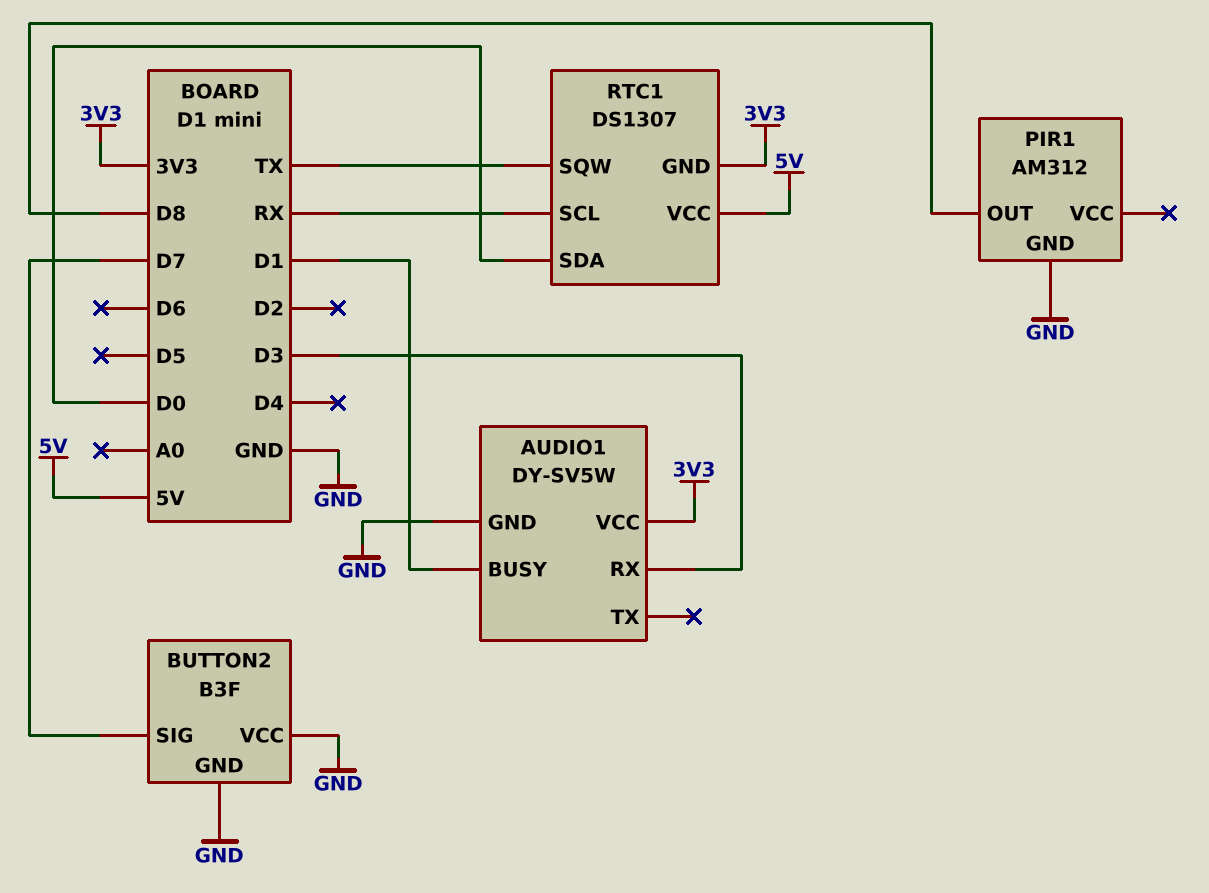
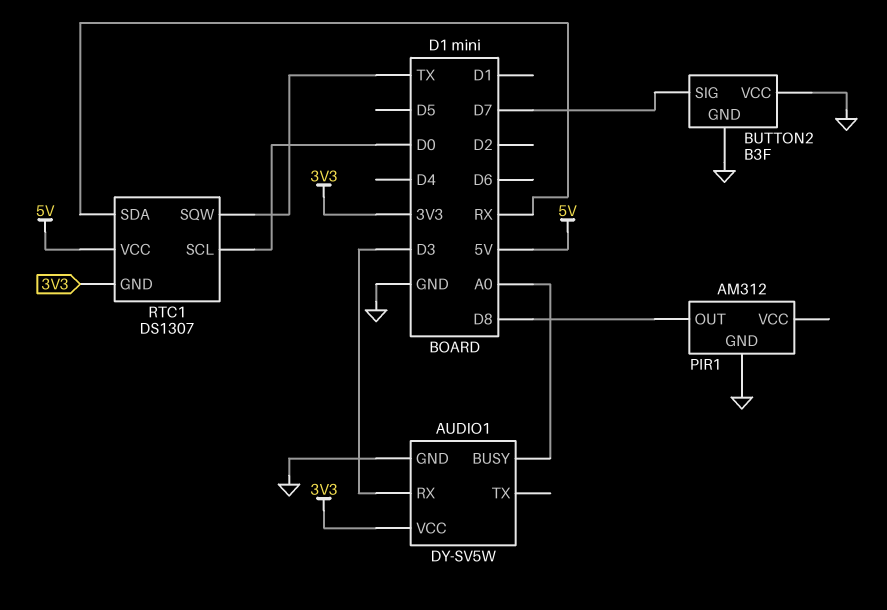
AUDIO1 pin BUSY: D1 -> A0
RTC1 pin SCL: RX -> D0
RTC1 pin SDA: D0 -> RX

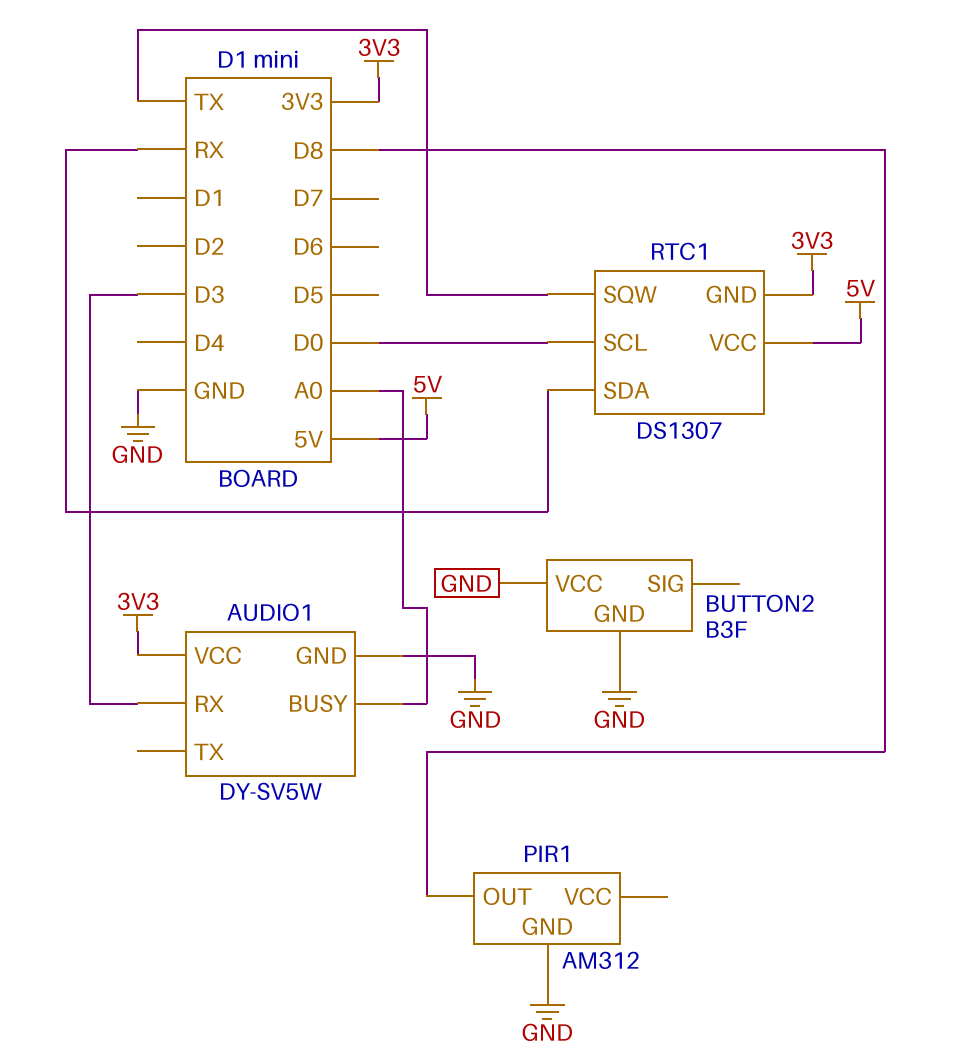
BUTTON2 pin SIG: D7 -> none

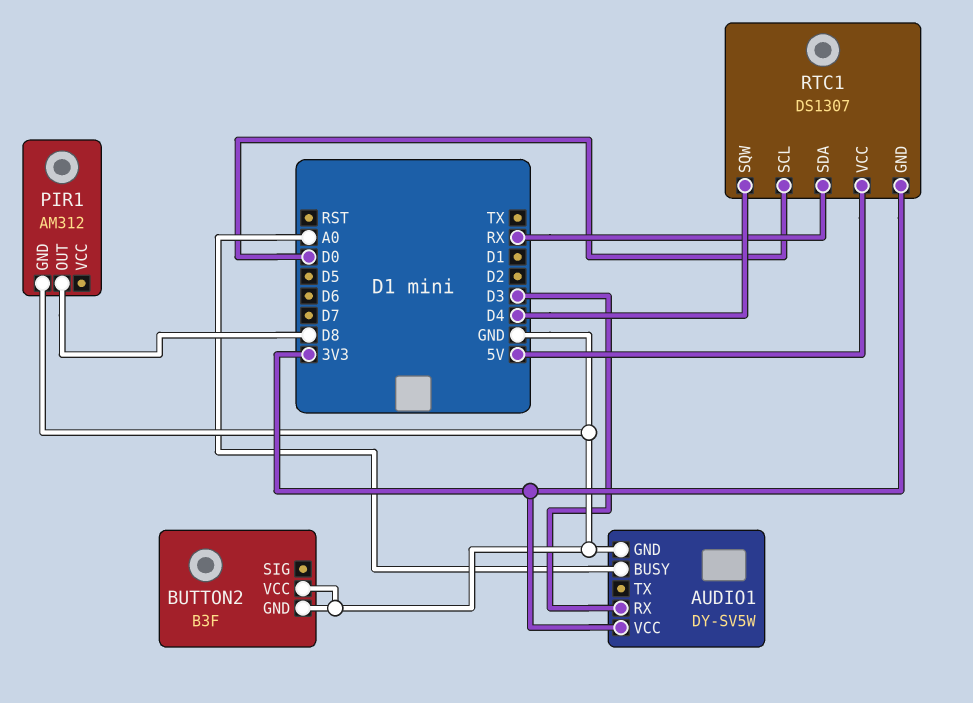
RTC1 pin SQW: TX -> D4

